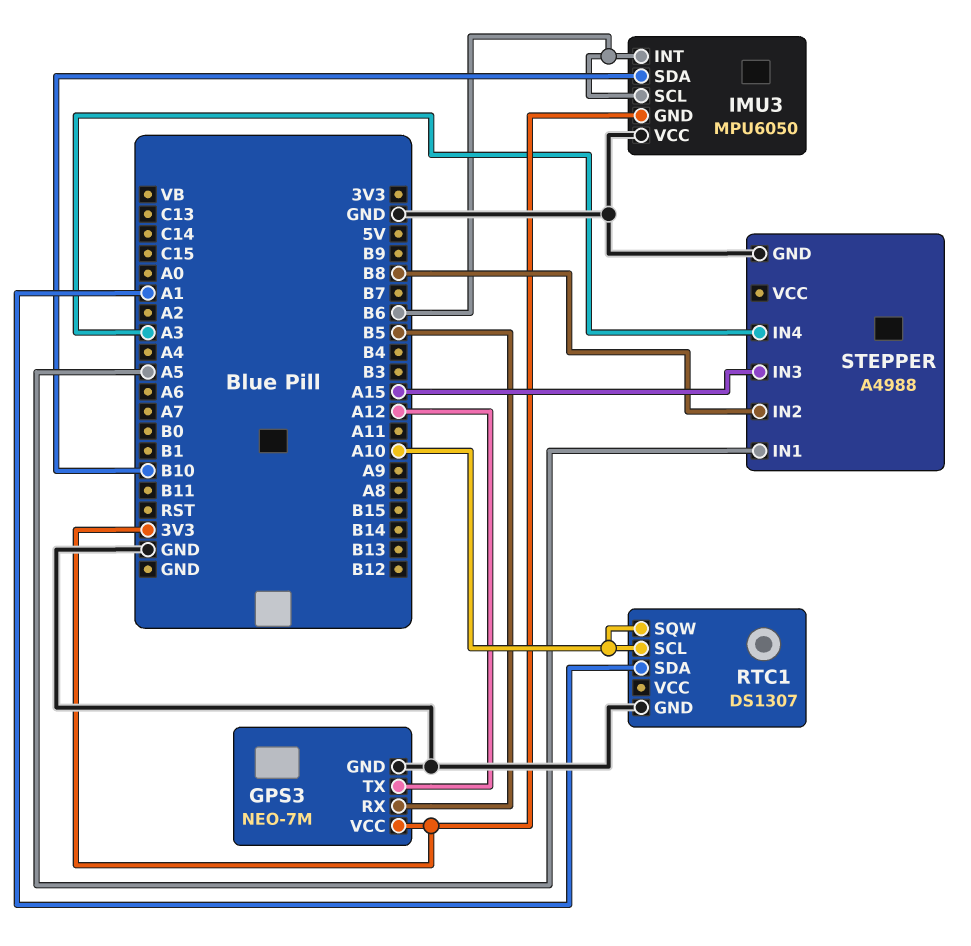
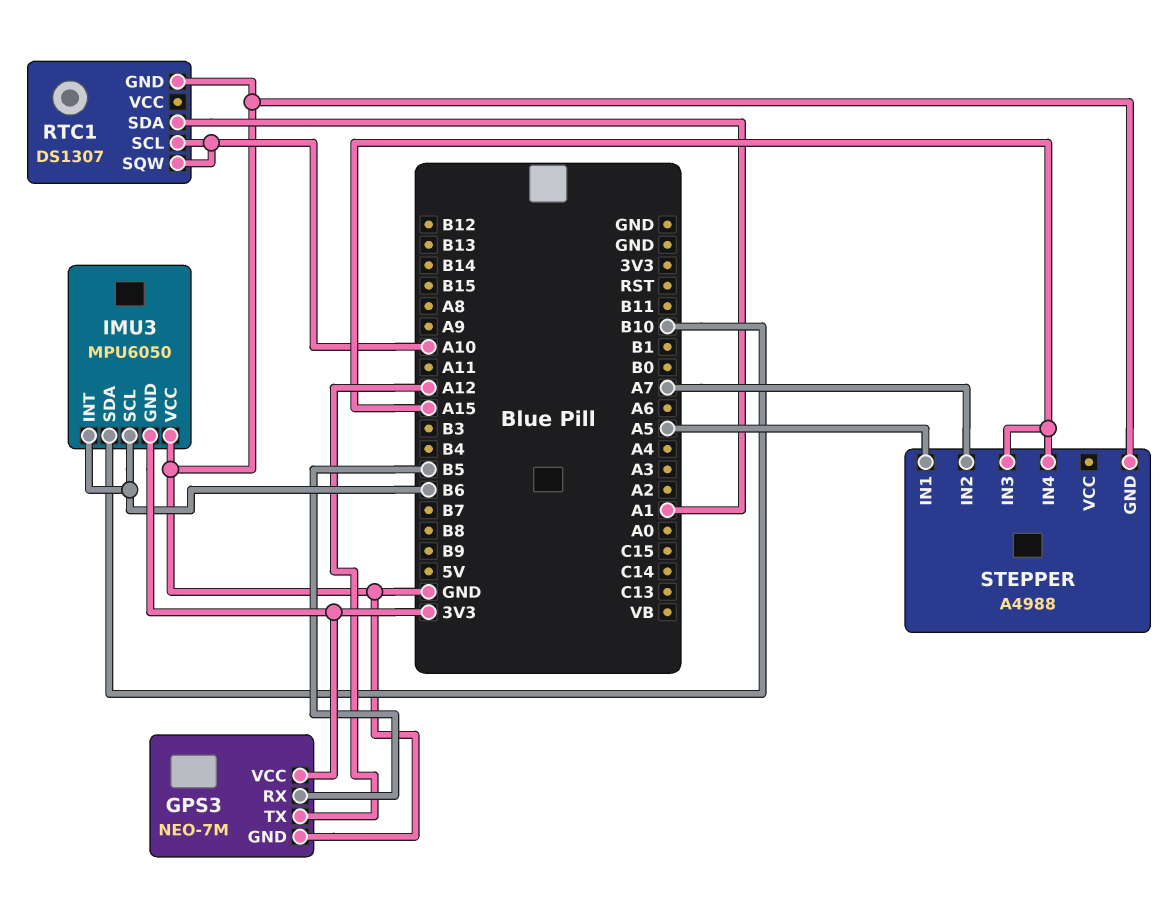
STEPPER pin IN2: B8 -> A7
STEPPER pin IN4: A3 -> A15

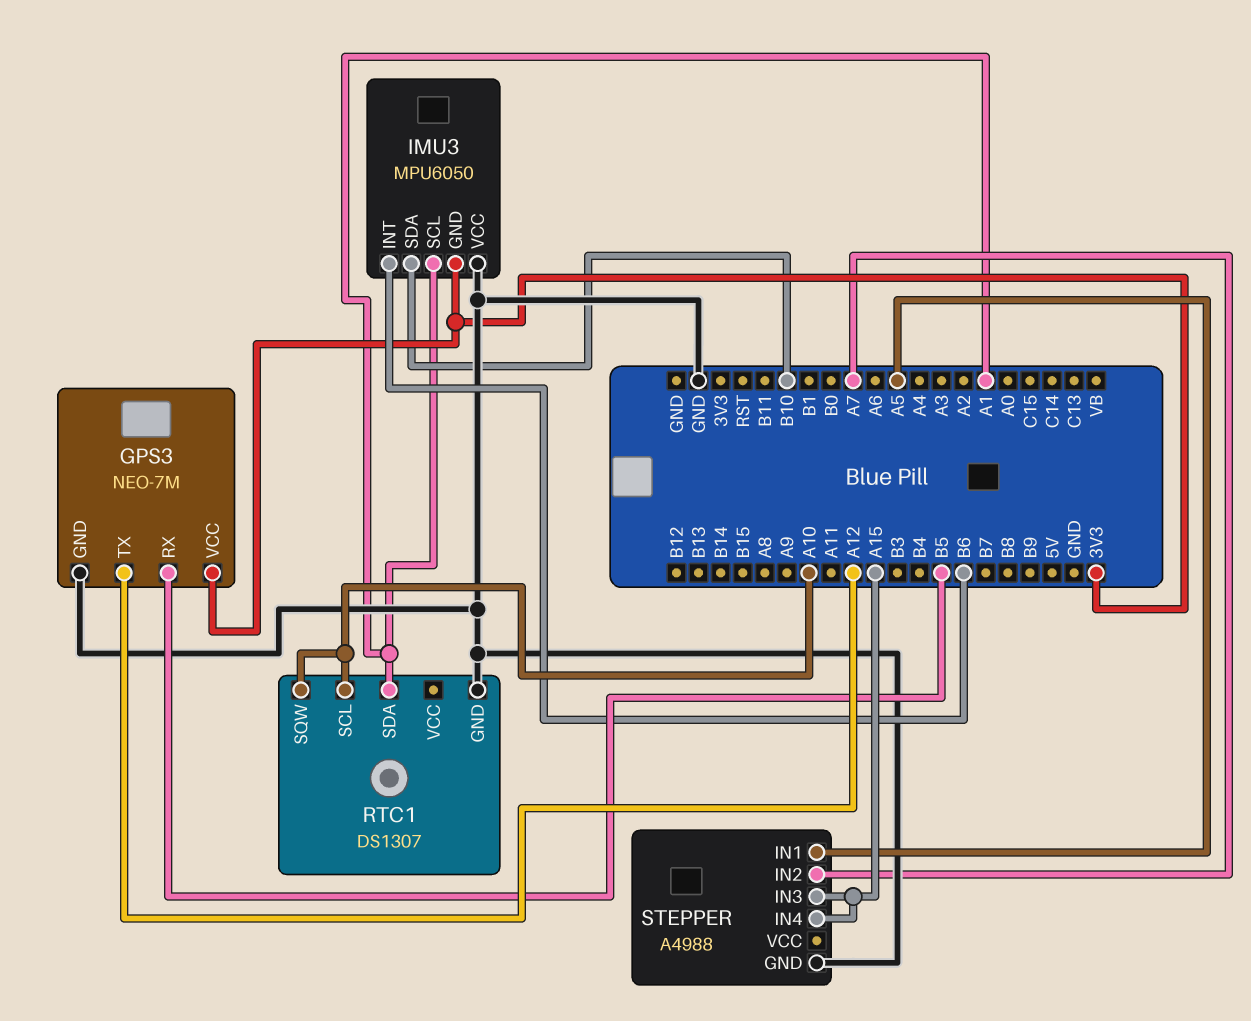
IMU3 pin SCL: B6 -> A1

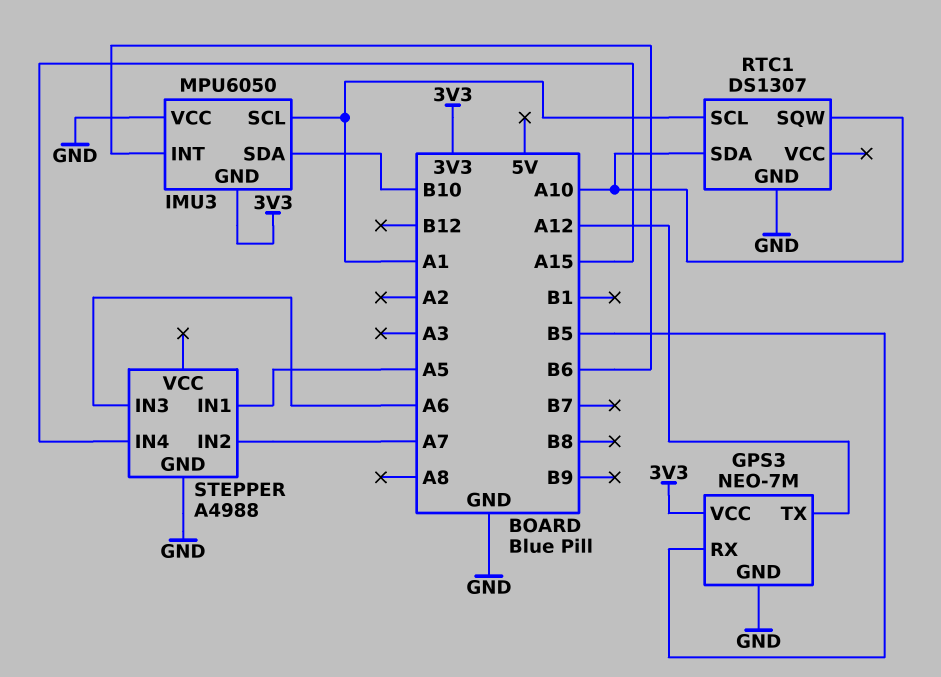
RTC1 pin SCL: A10 -> A1
RTC1 pin SDA: A1 -> A10
STEPPER pin IN3: A15 -> A6

